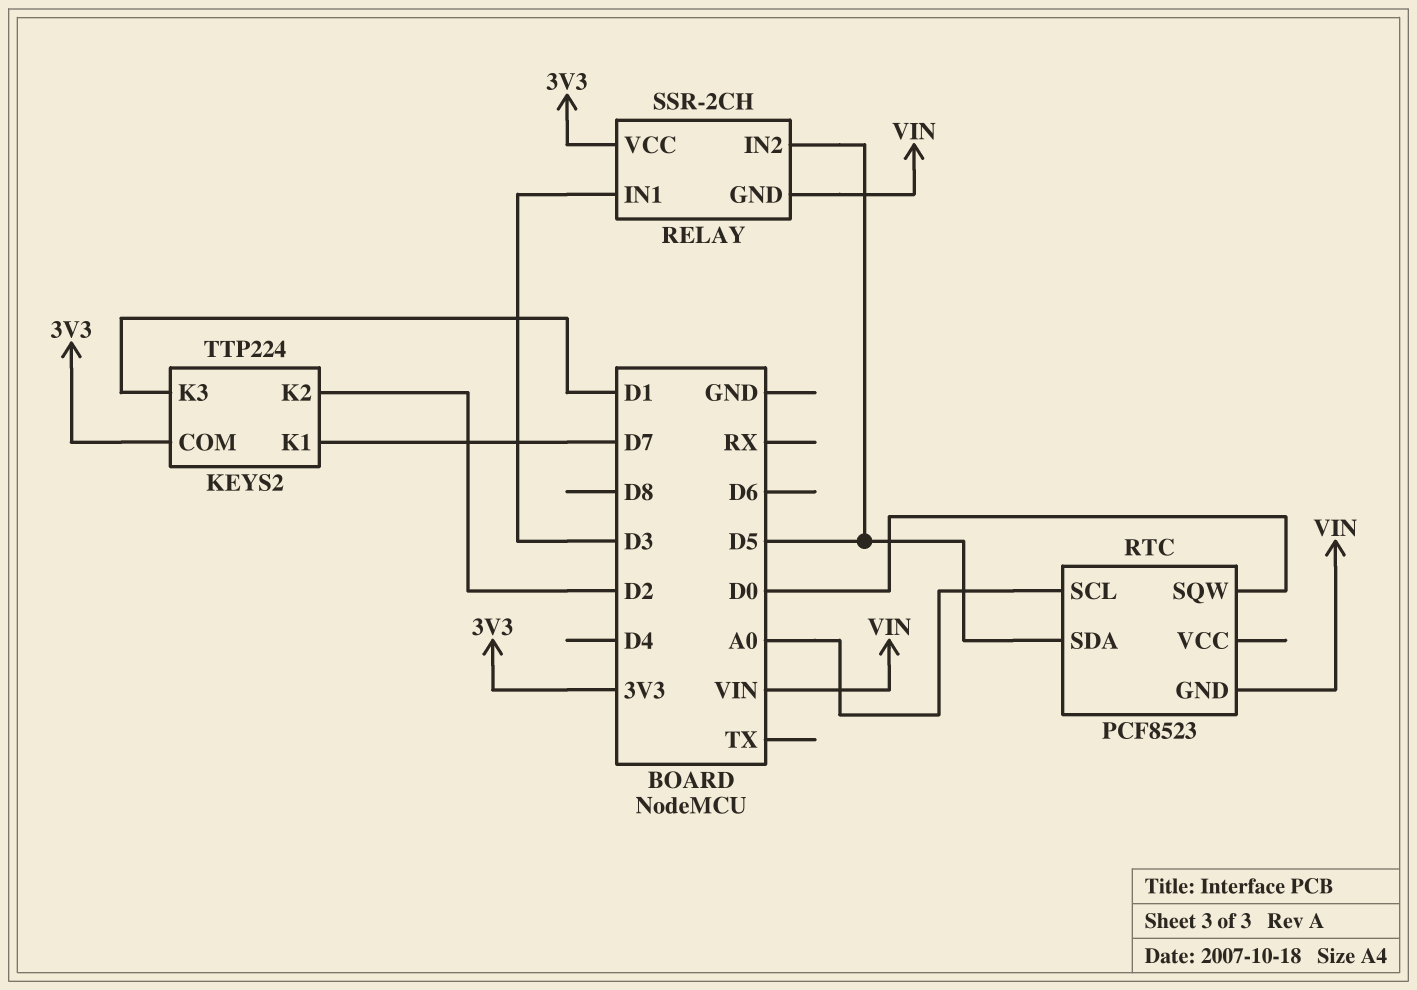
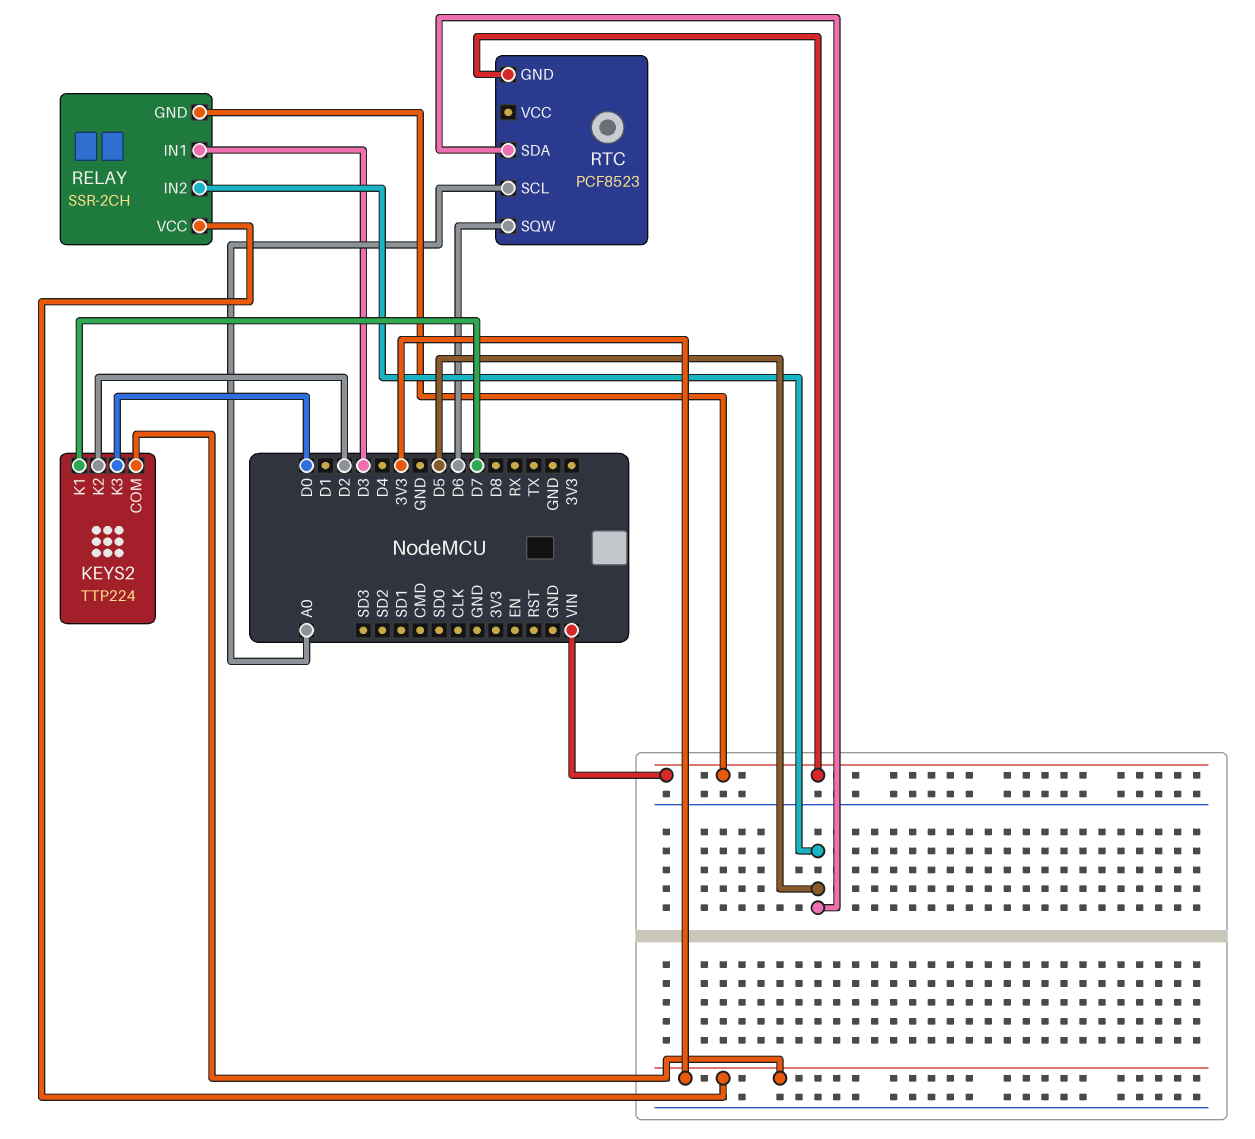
KEYS2 pin K3: D1 -> D0
RTC pin SQW: D0 -> D6

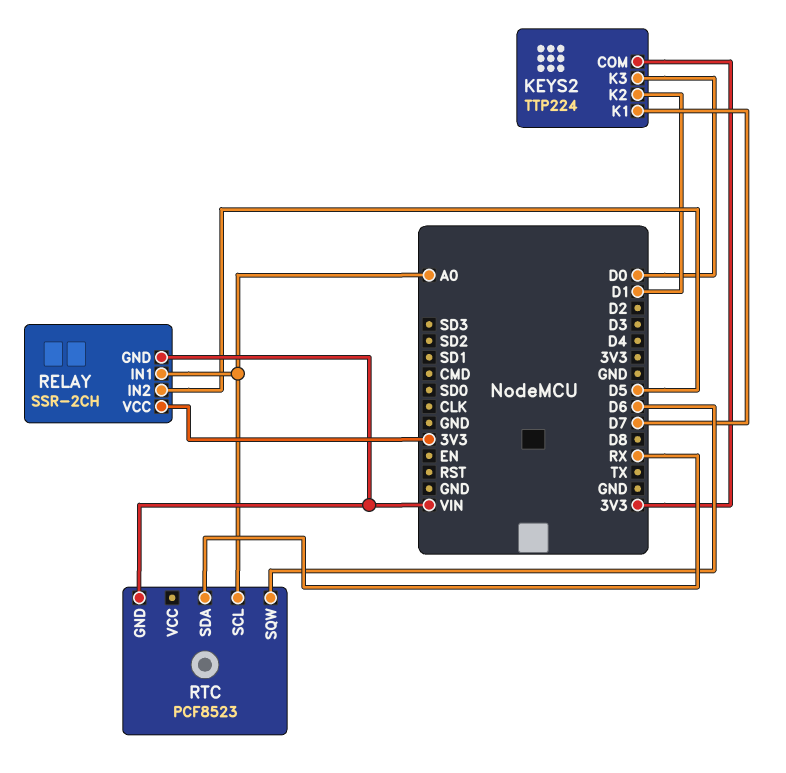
KEYS2 pin K2: D2 -> D1
RELAY pin IN1: D3 -> A0
RTC pin SDA: D5 -> RX

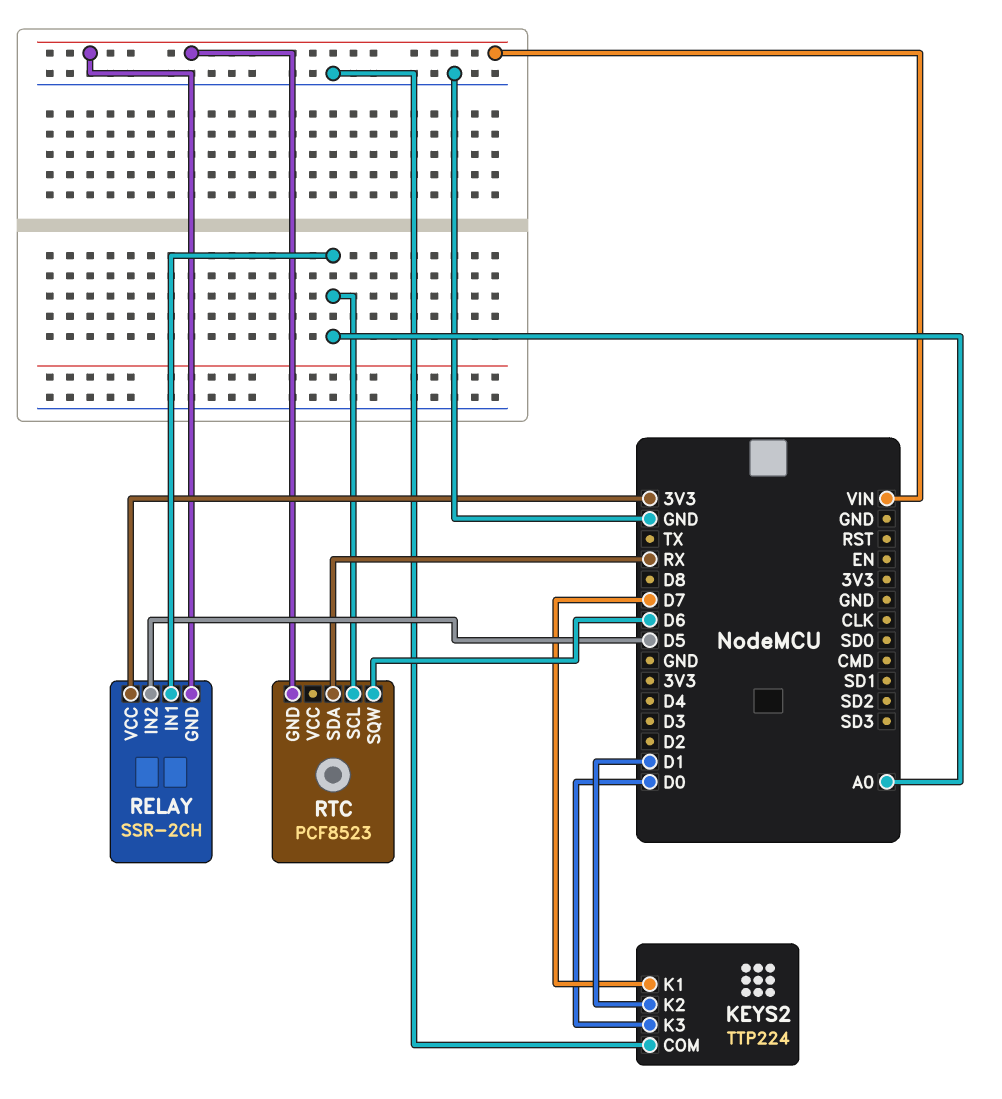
KEYS2 pin COM: 3V3 -> GND

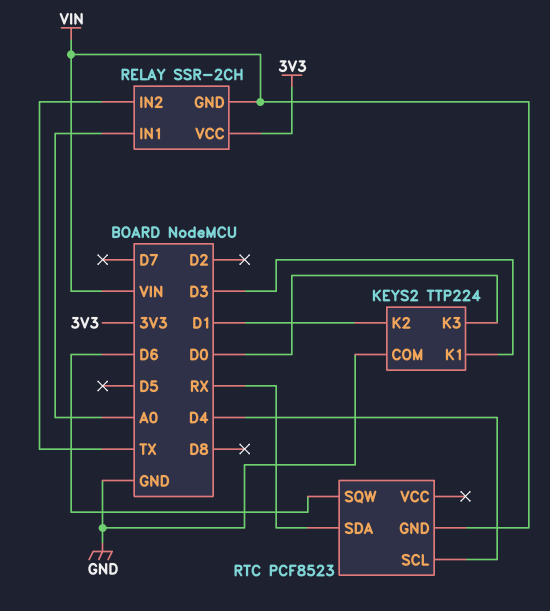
KEYS2 pin K1: D7 -> D3
RELAY pin IN2: D5 -> TX
RTC pin SCL: A0 -> D4

